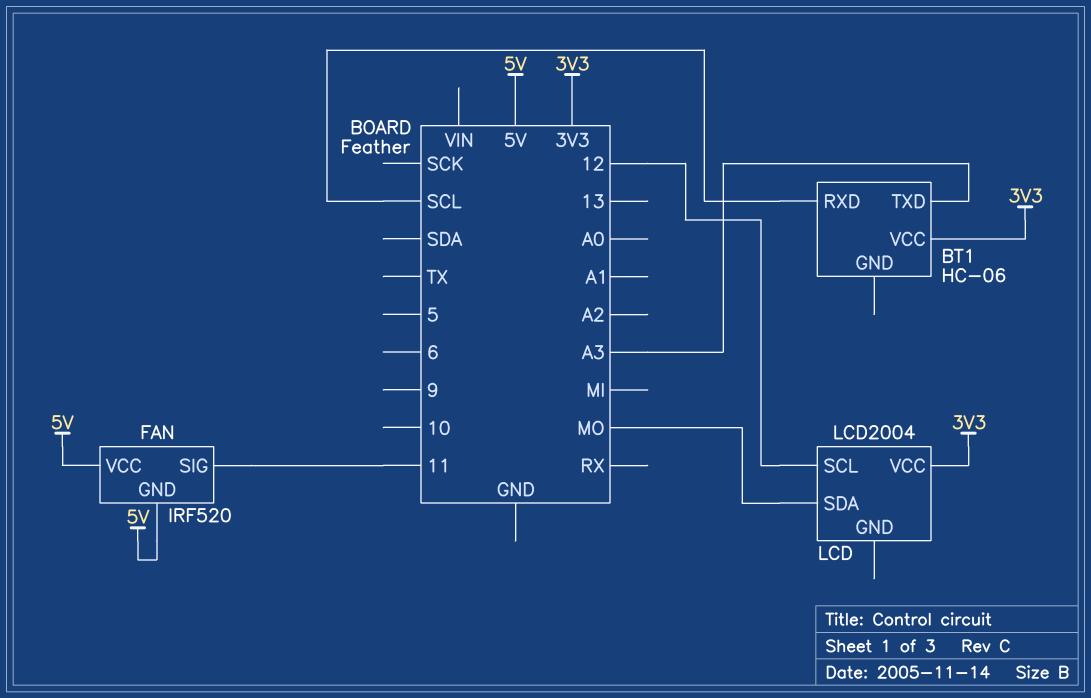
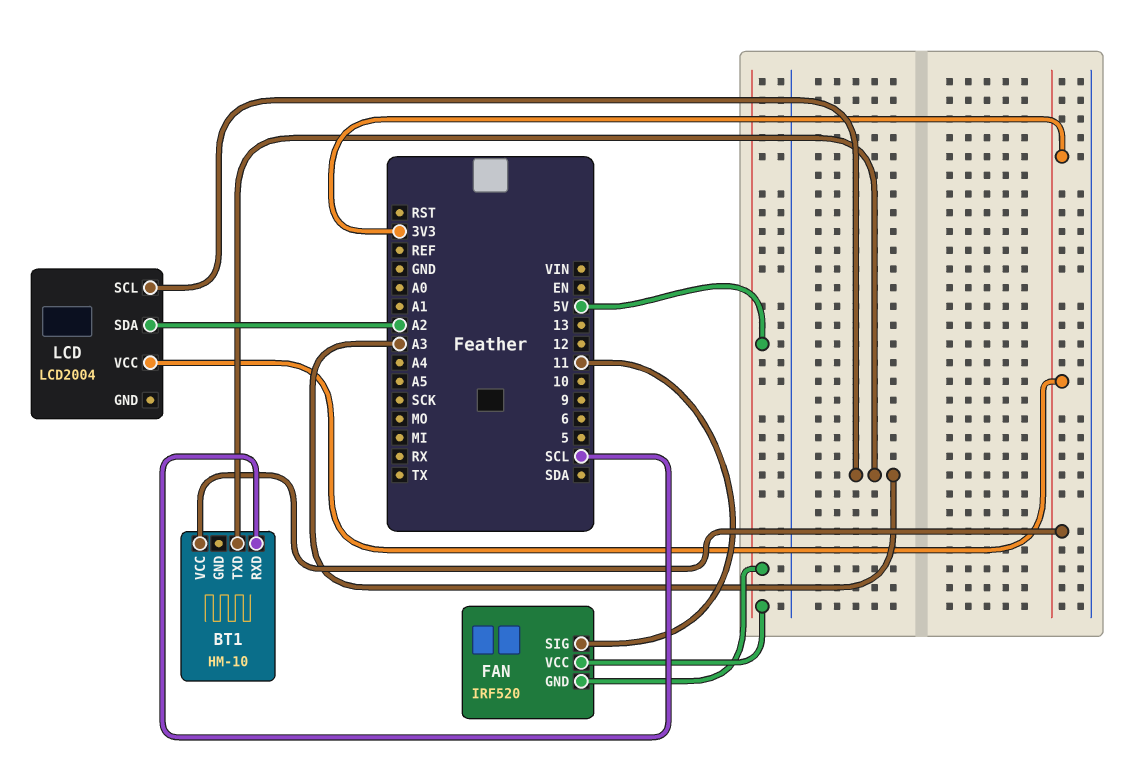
BT1: HC-06 -> HM-10
LCD pin SCL: 12 -> A3
LCD pin SDA: MO -> A2

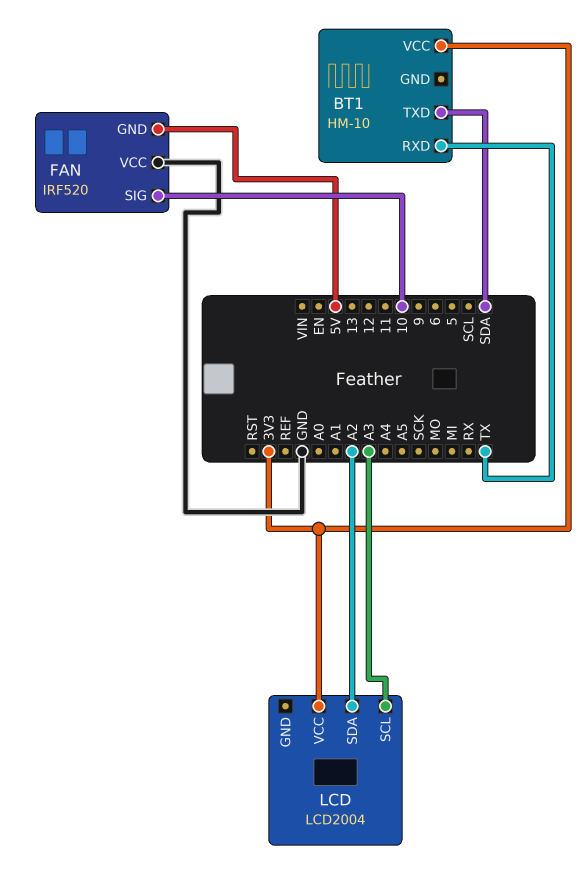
BT1 pin RXD: SCL -> TX
BT1 pin TXD: A3 -> SDA
FAN pin SIG: 11 -> 10
FAN pin VCC: 5V -> GND

